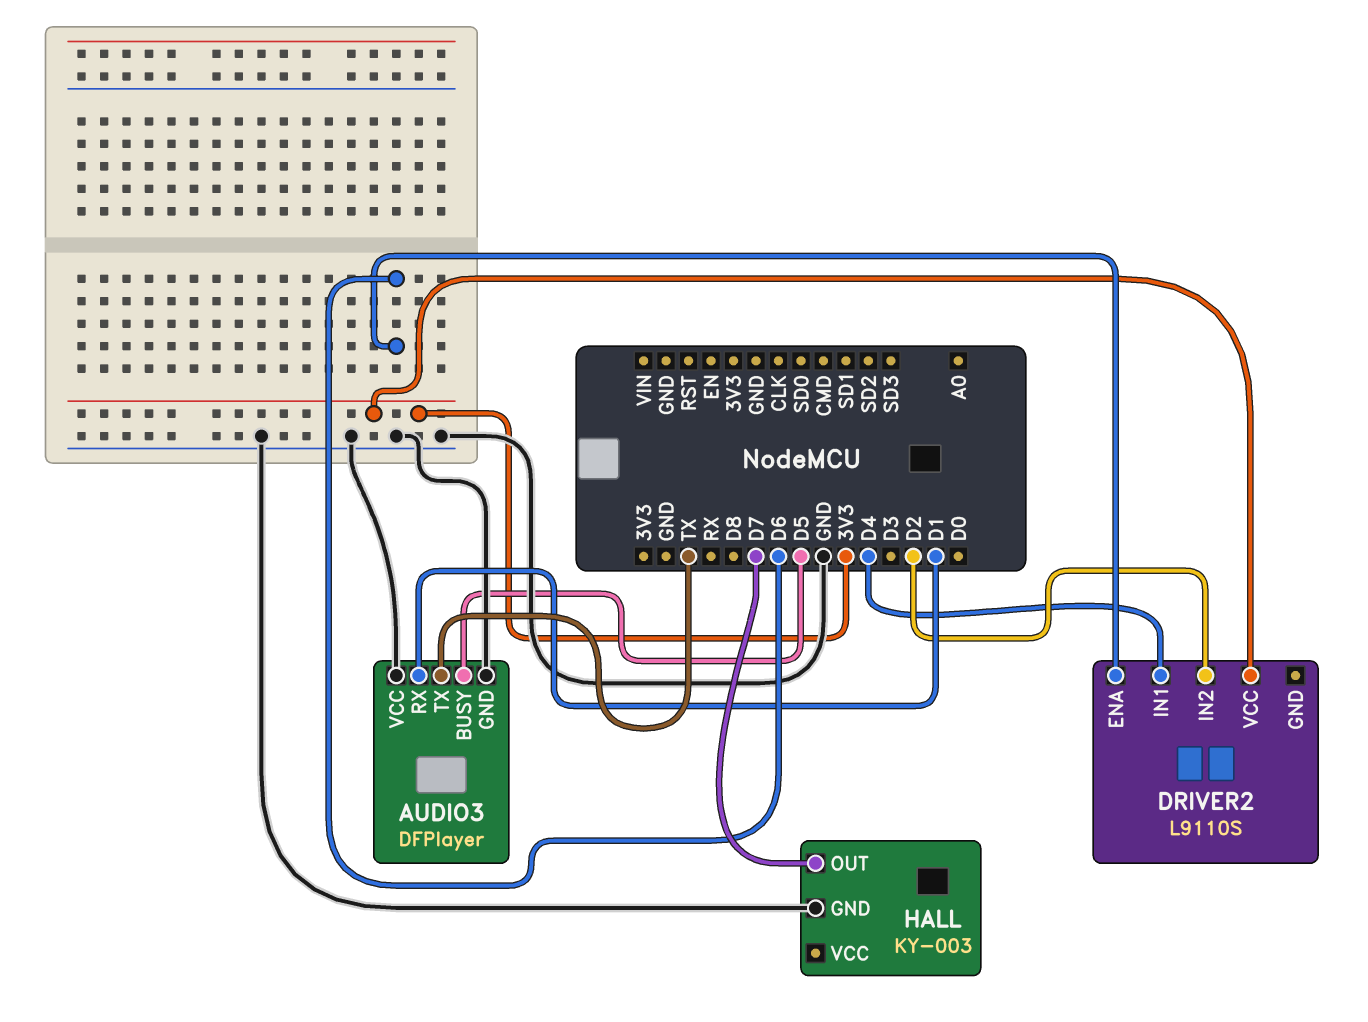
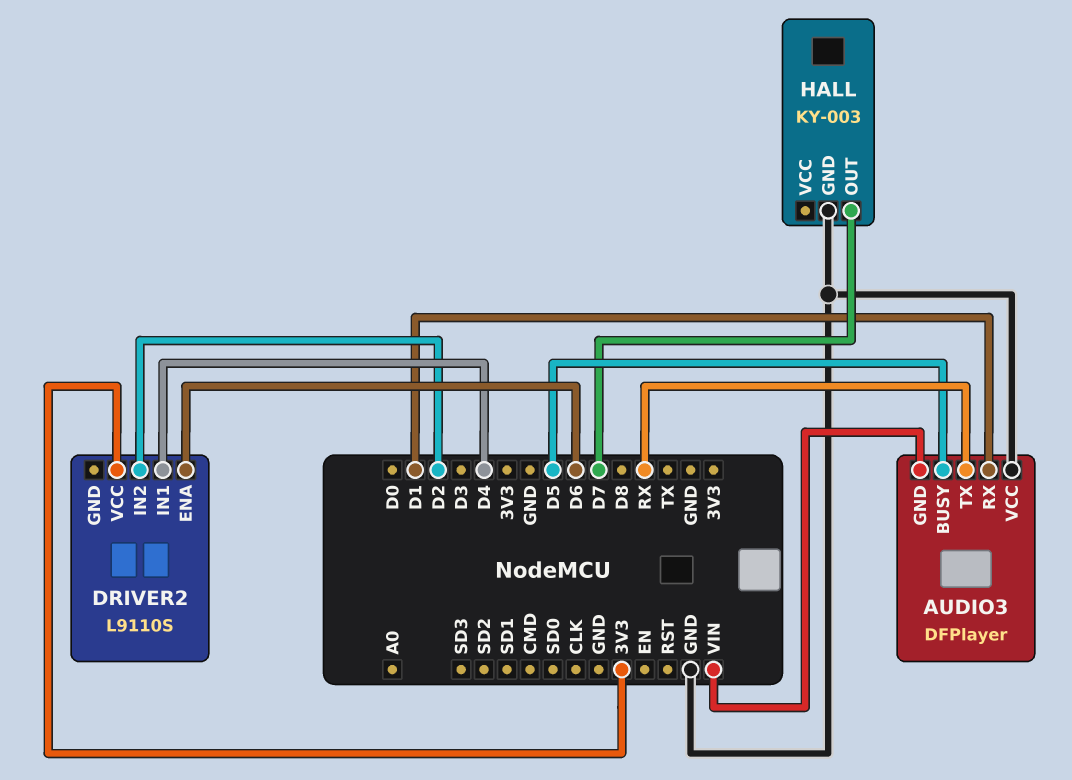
AUDIO3 pin GND: GND -> VIN
AUDIO3 pin TX: TX -> RX

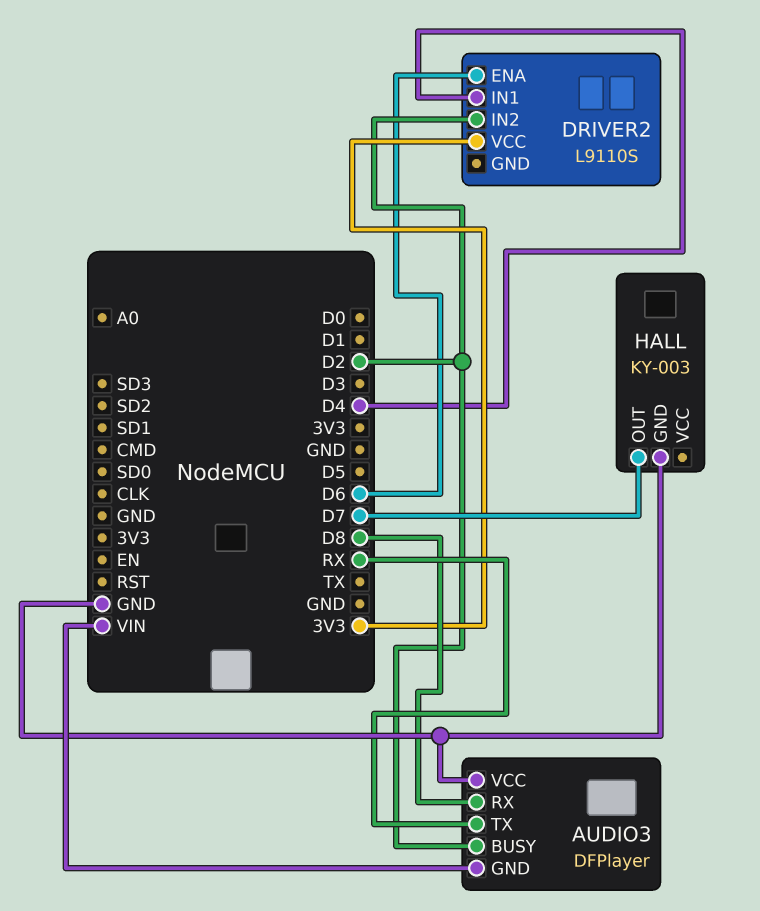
AUDIO3 pin BUSY: D5 -> D2
AUDIO3 pin RX: D1 -> D8

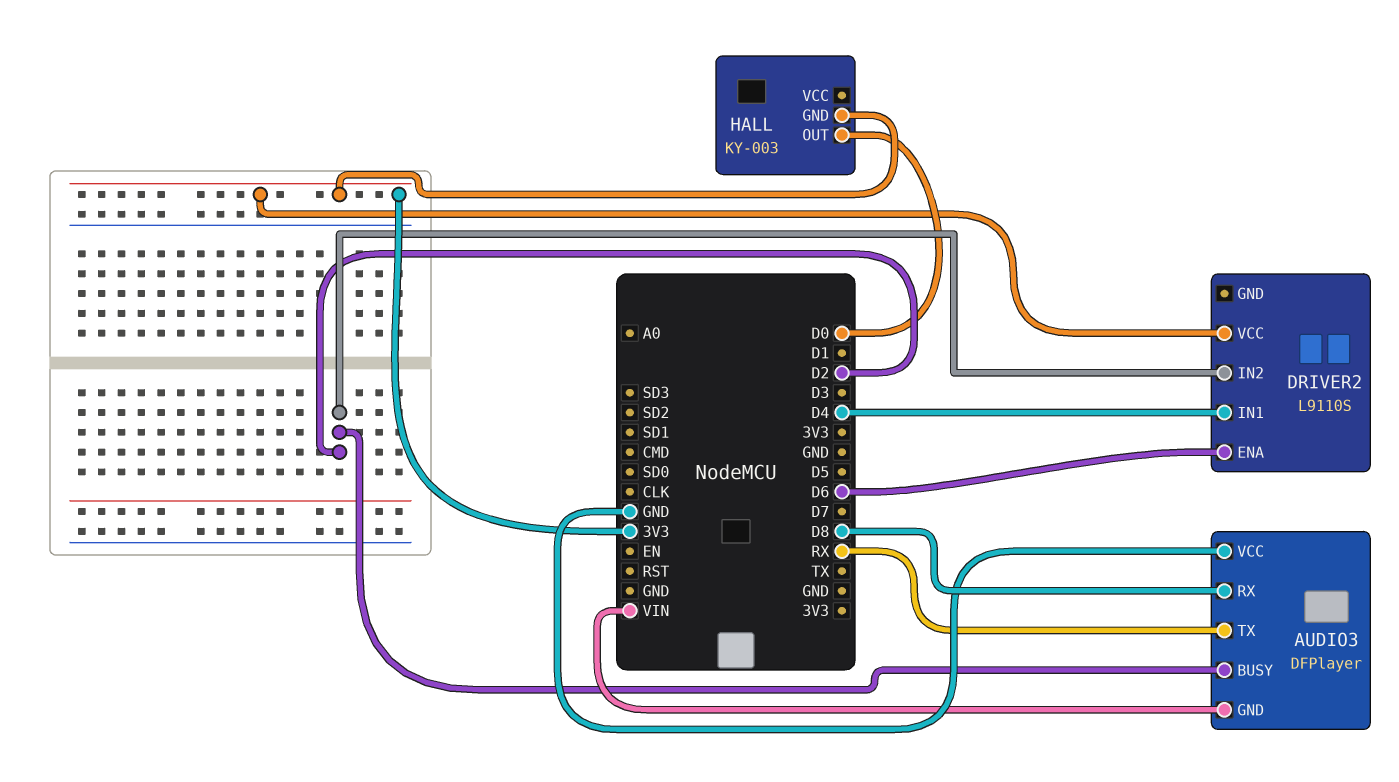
HALL pin GND: GND -> 3V3
HALL pin OUT: D7 -> D0

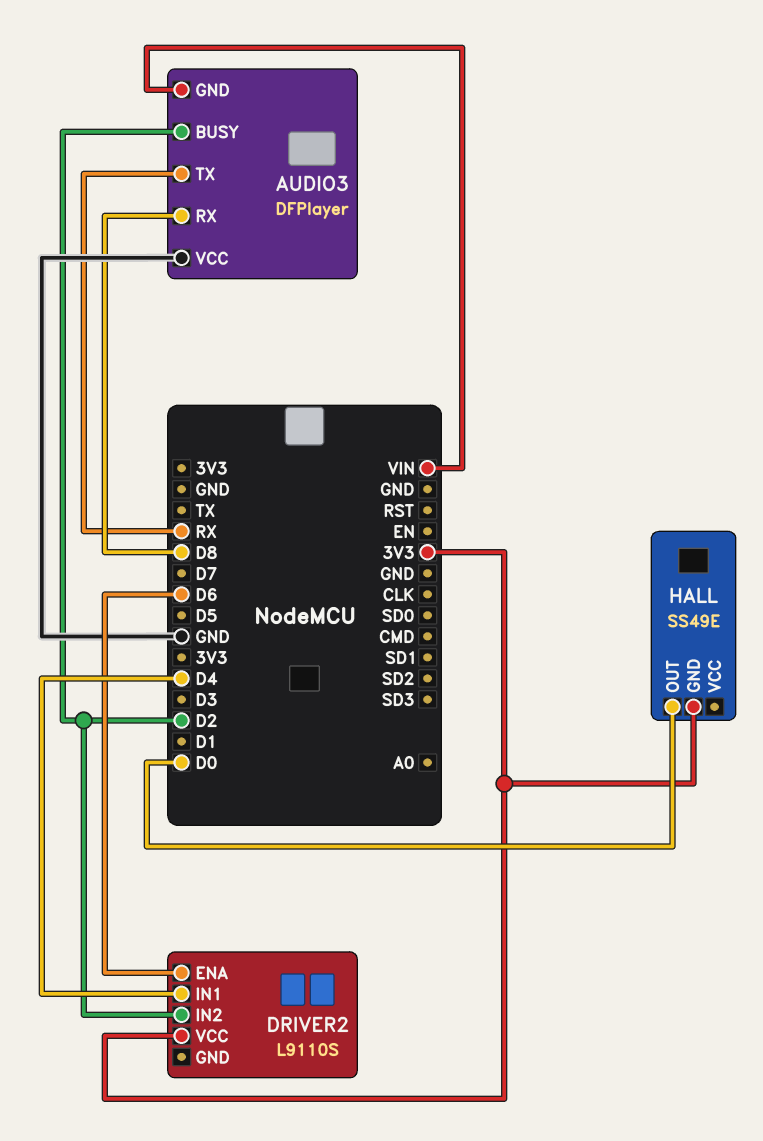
HALL: KY-003 -> SS49E

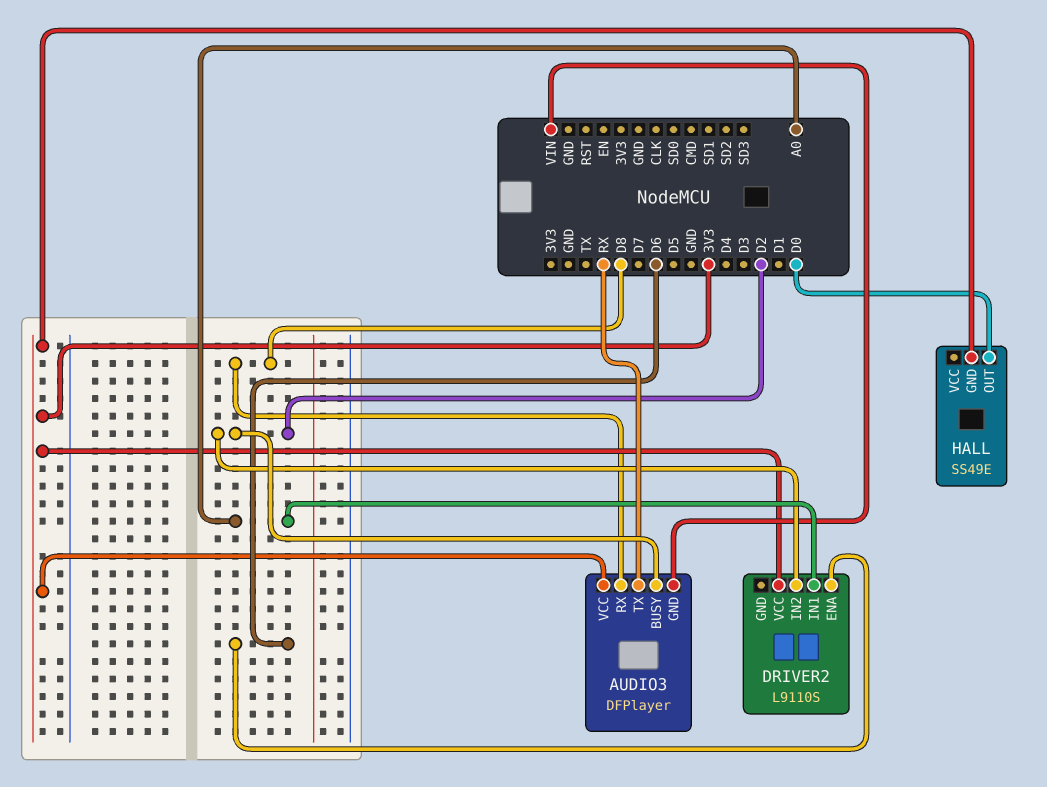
AUDIO3 pin VCC: GND -> 3V3
DRIVER2 pin IN1: D4 -> A0

